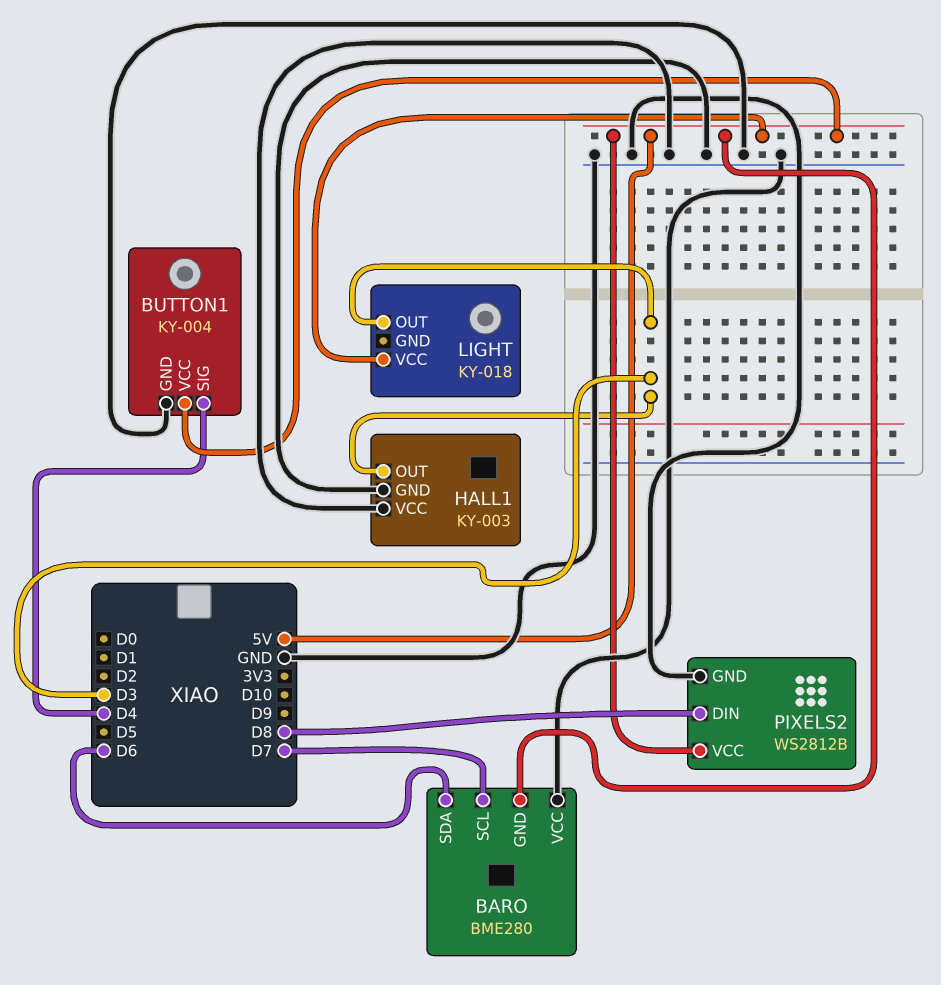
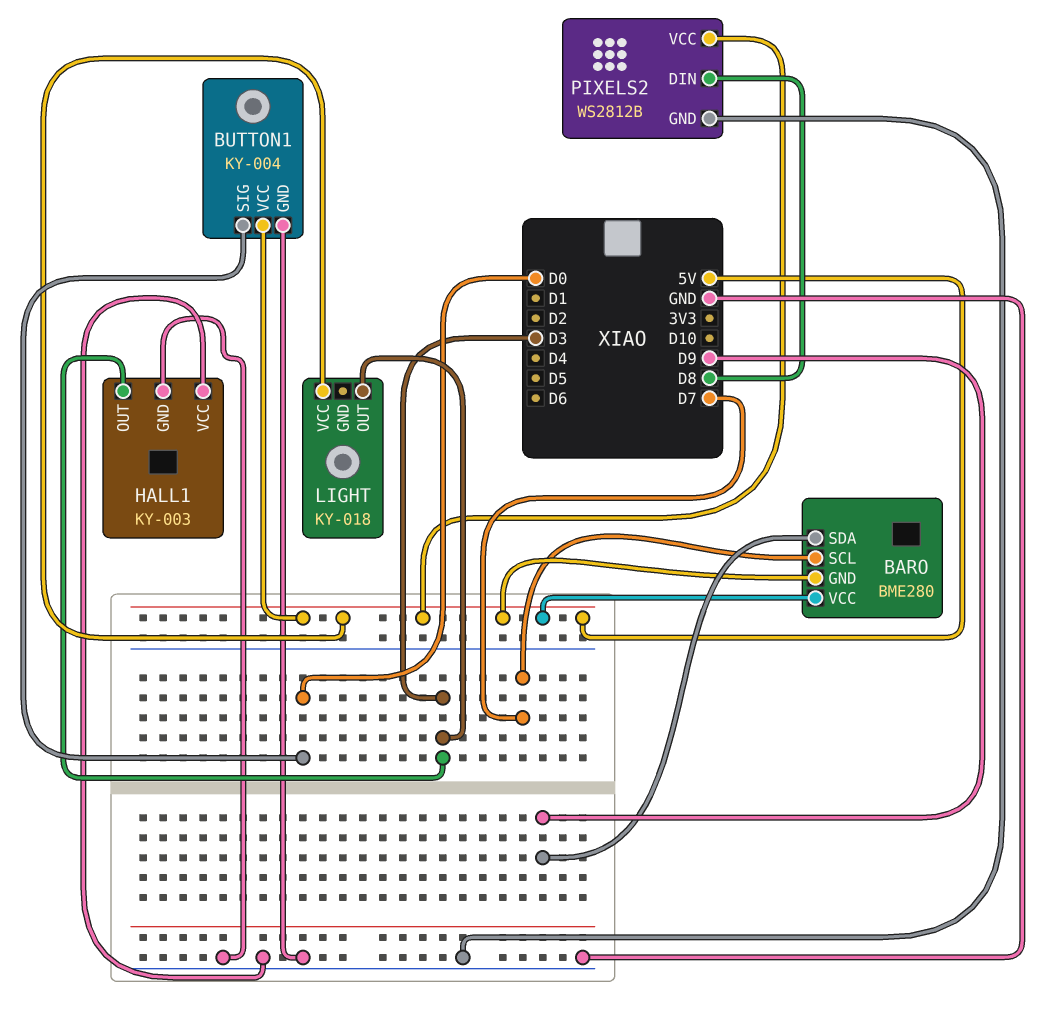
BARO pin SDA: D6 -> D9
BARO pin VCC: GND -> 5V
BUTTON1 pin SIG: D4 -> D0

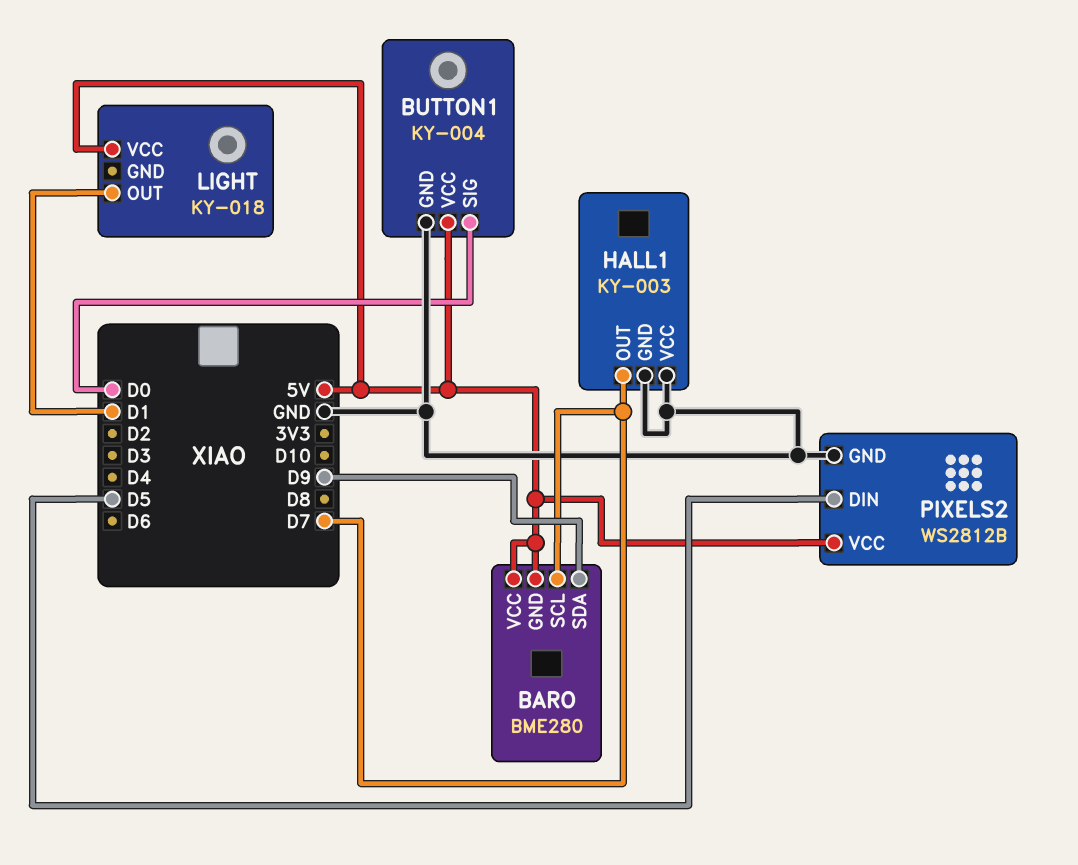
HALL1 pin OUT: D3 -> D7
LIGHT pin OUT: D3 -> D1
PIXELS2 pin DIN: D8 -> D5

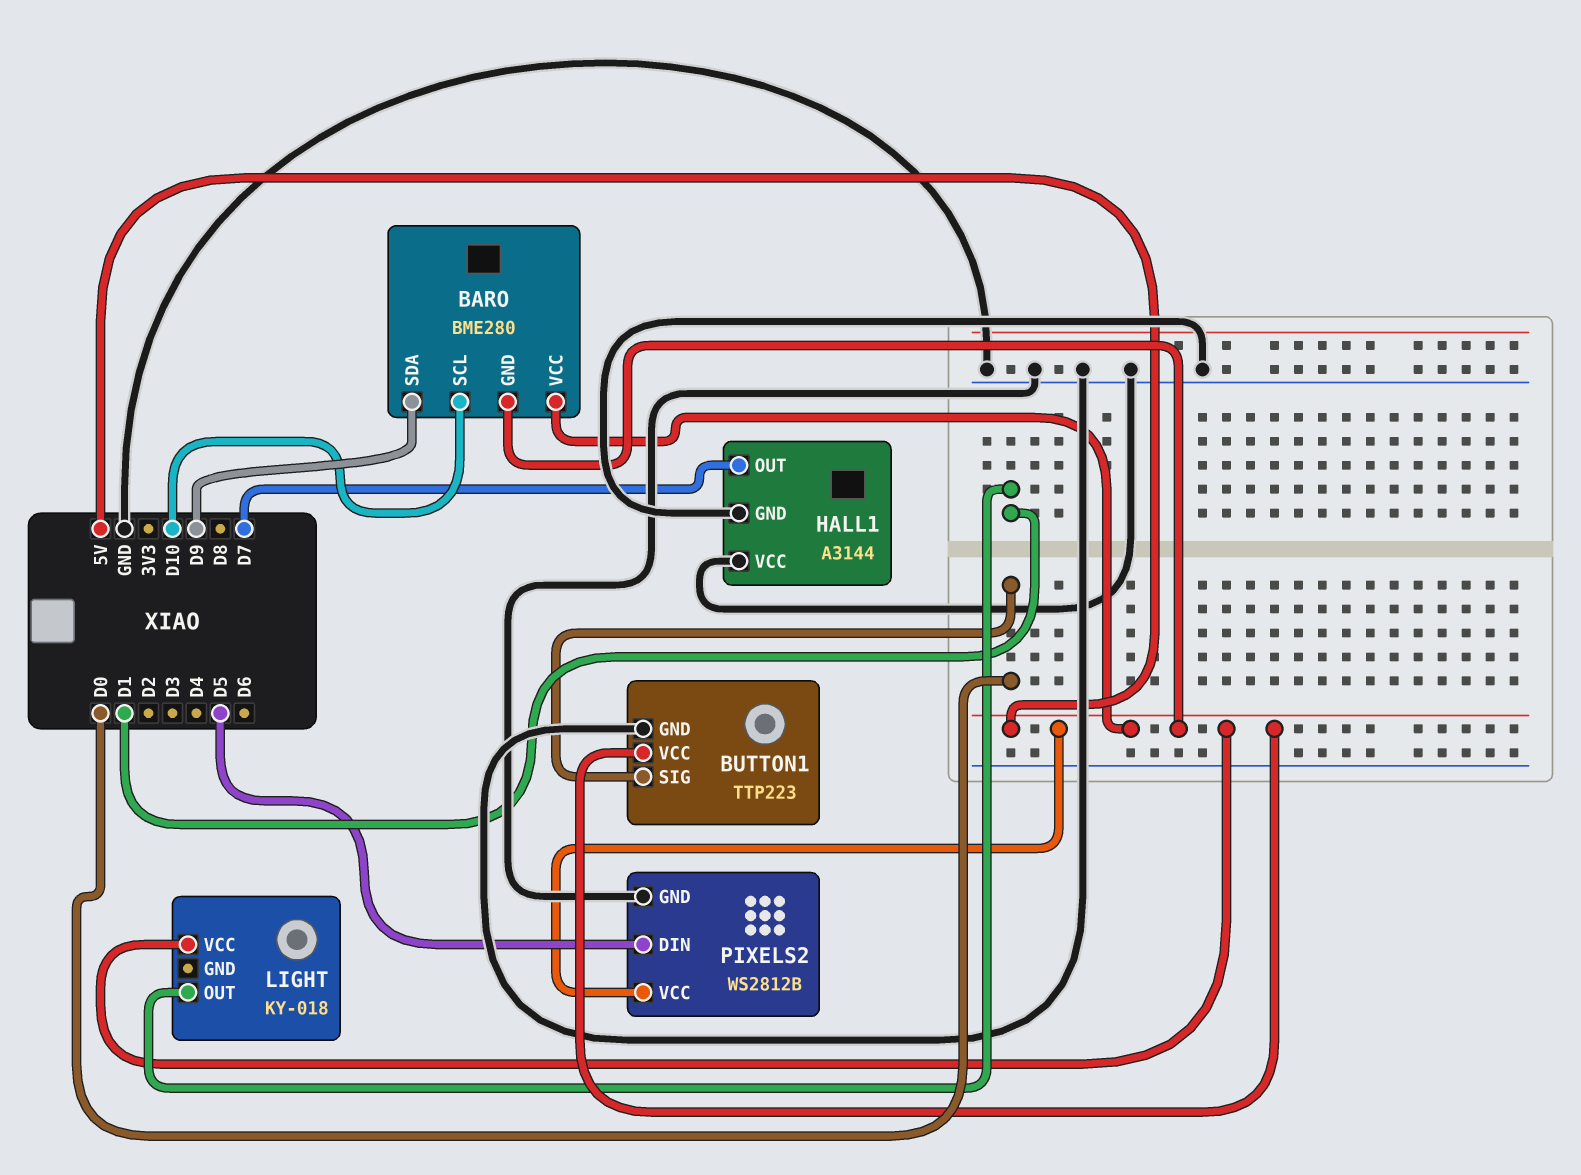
BARO pin SCL: D7 -> D10
BUTTON1: KY-004 -> TTP223
HALL1: KY-003 -> A3144

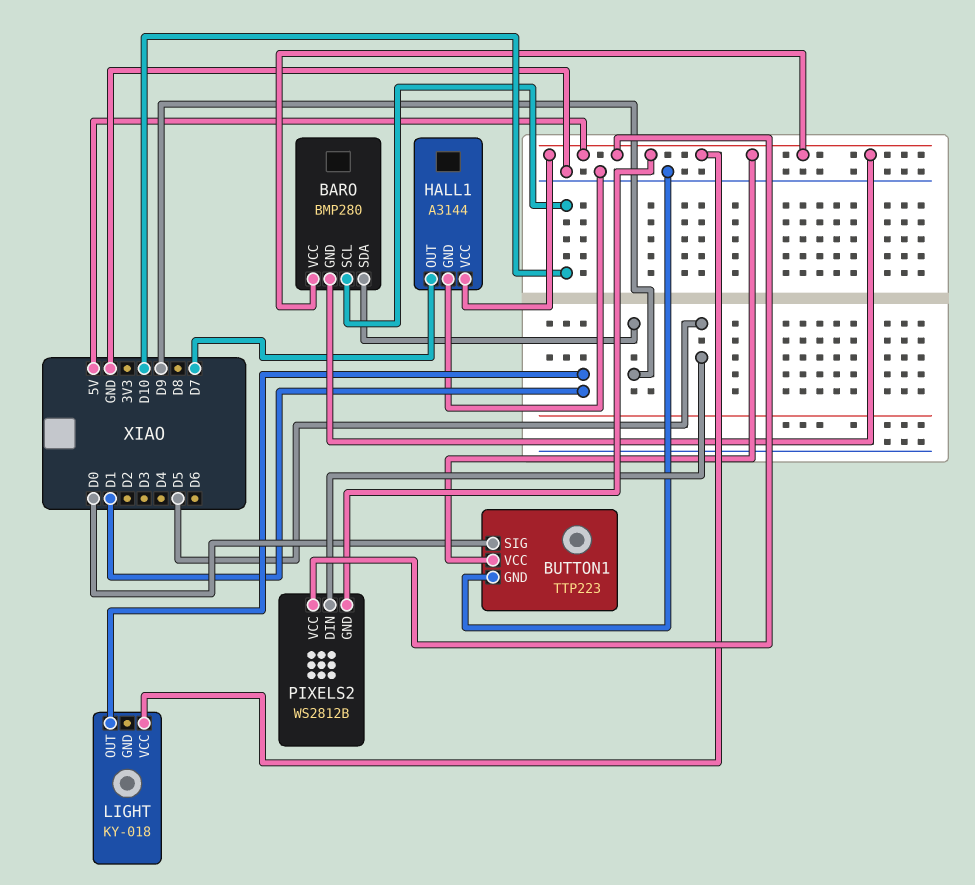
BARO: BME280 -> BMP280
HALL1 pin VCC: GND -> 5V
PIXELS2 pin GND: GND -> 5V

